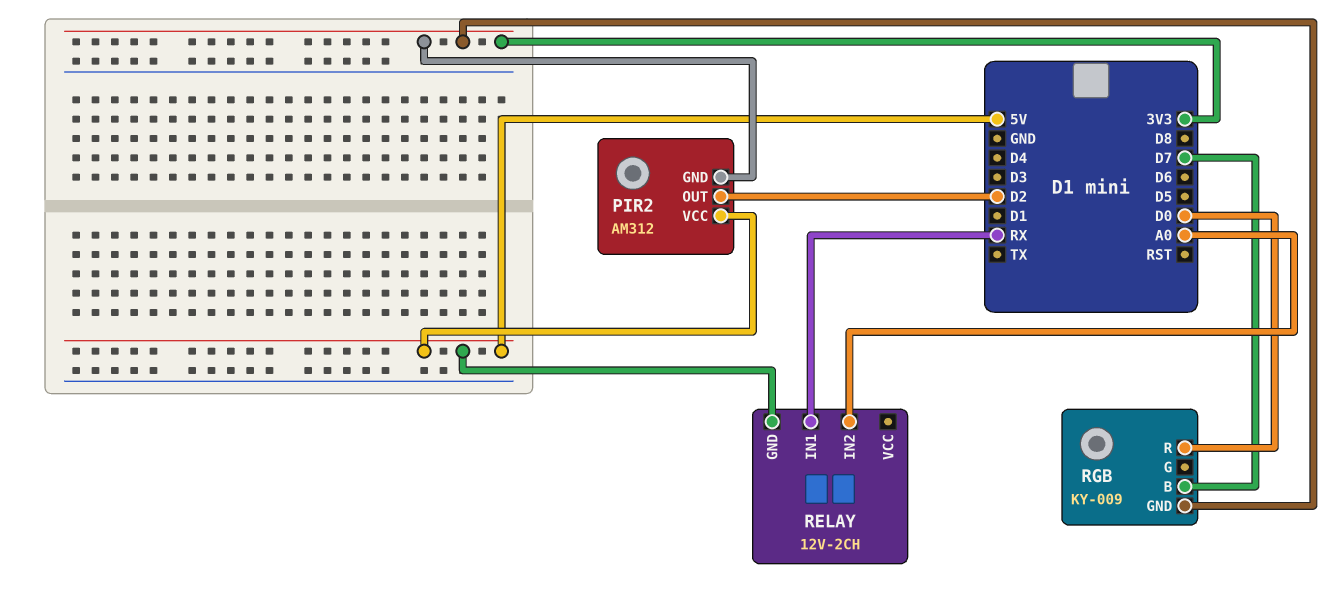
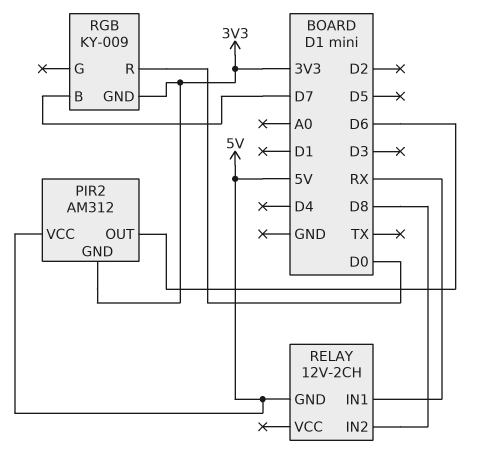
PIR2 pin OUT: D2 -> D6
RELAY pin IN2: A0 -> D8

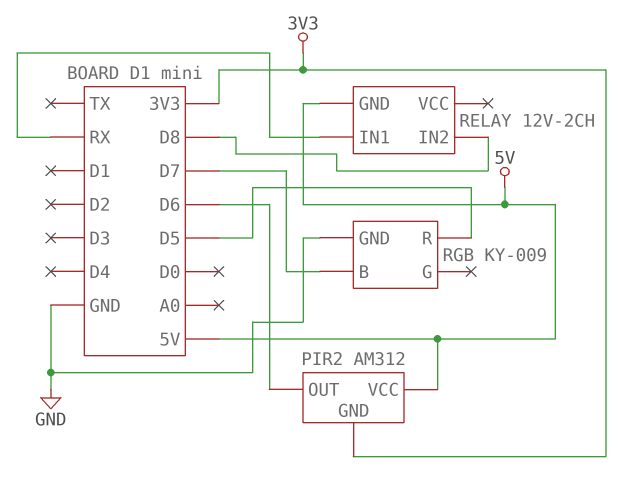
RGB pin GND: 3V3 -> GND
RGB pin R: D0 -> D5

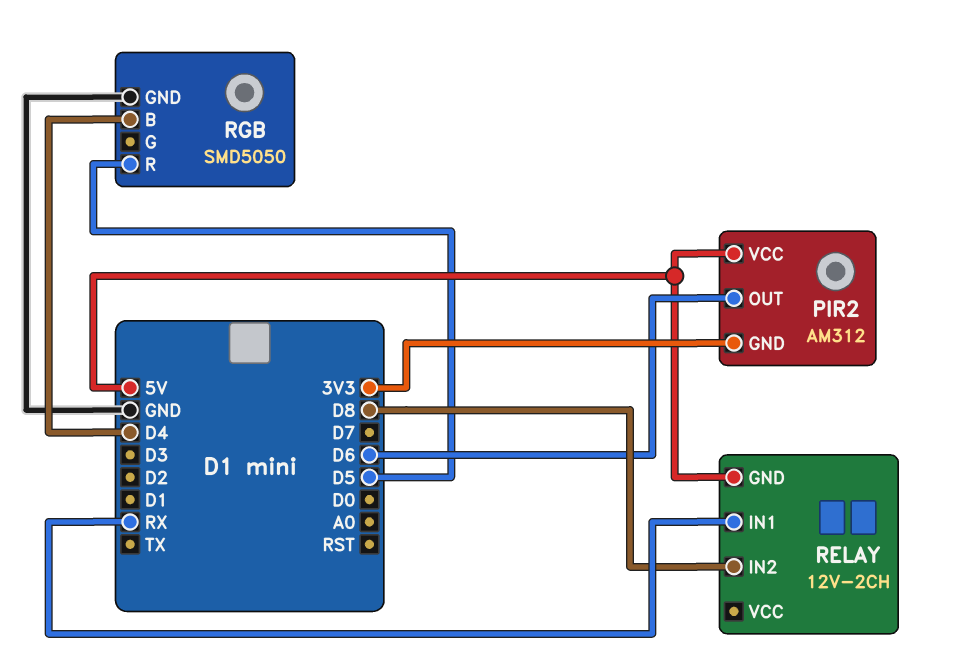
RGB: KY-009 -> SMD5050
RGB pin B: D7 -> D4

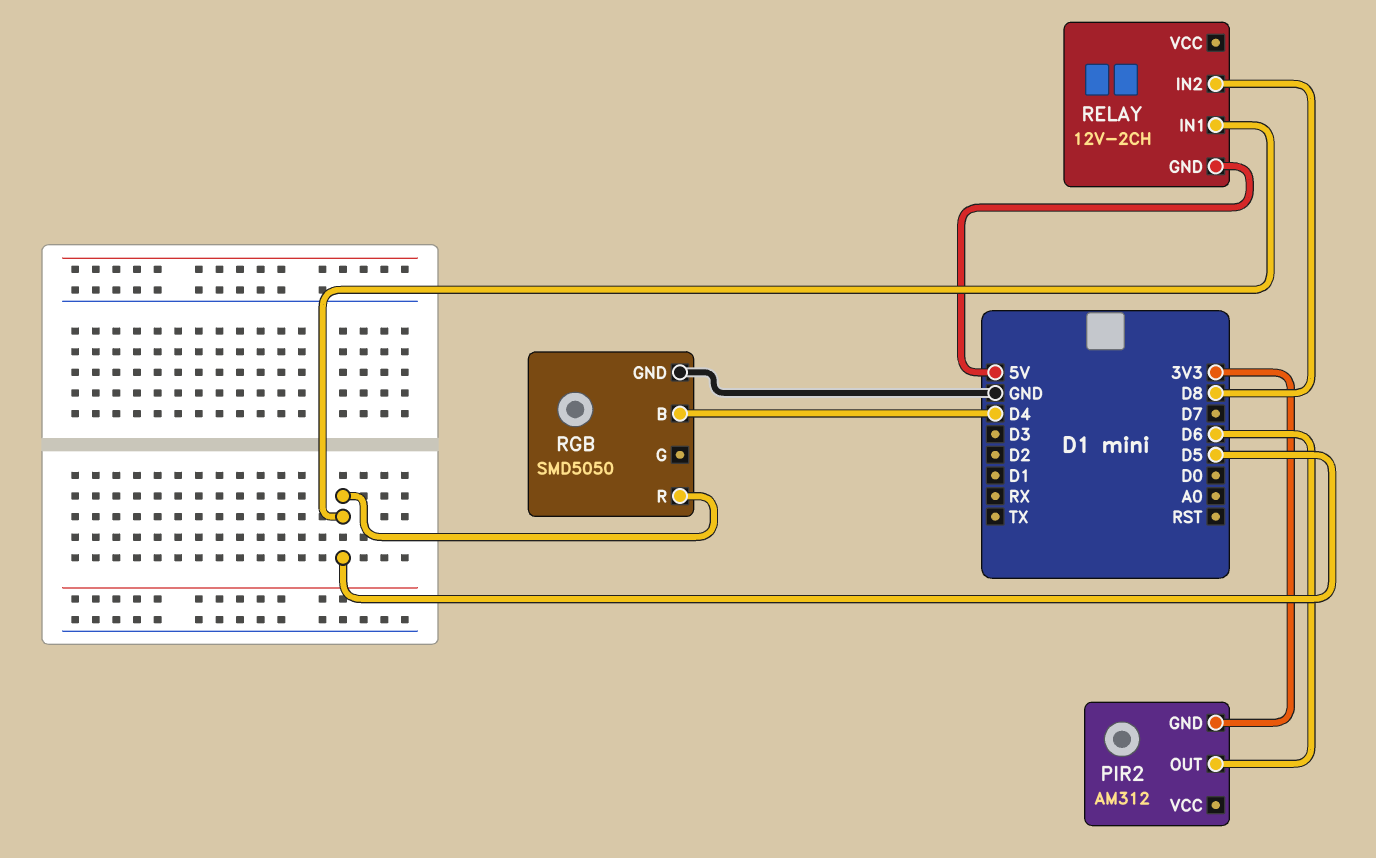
PIR2 pin VCC: 5V -> none
RELAY pin IN1: RX -> D5

